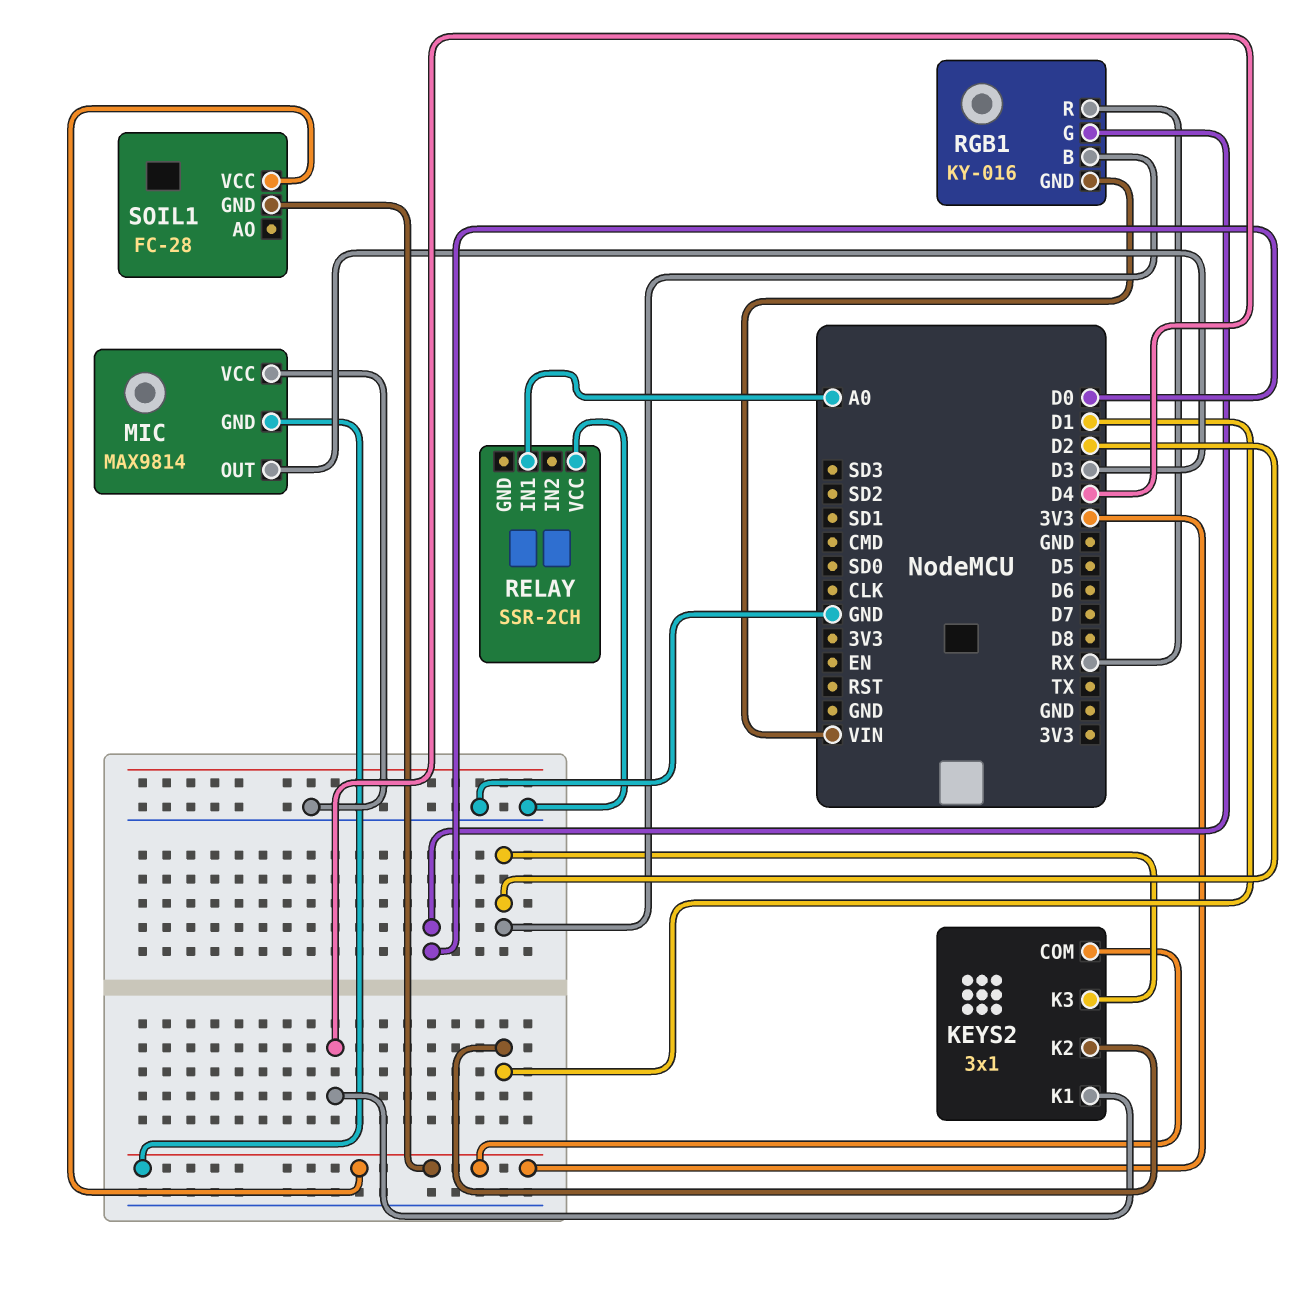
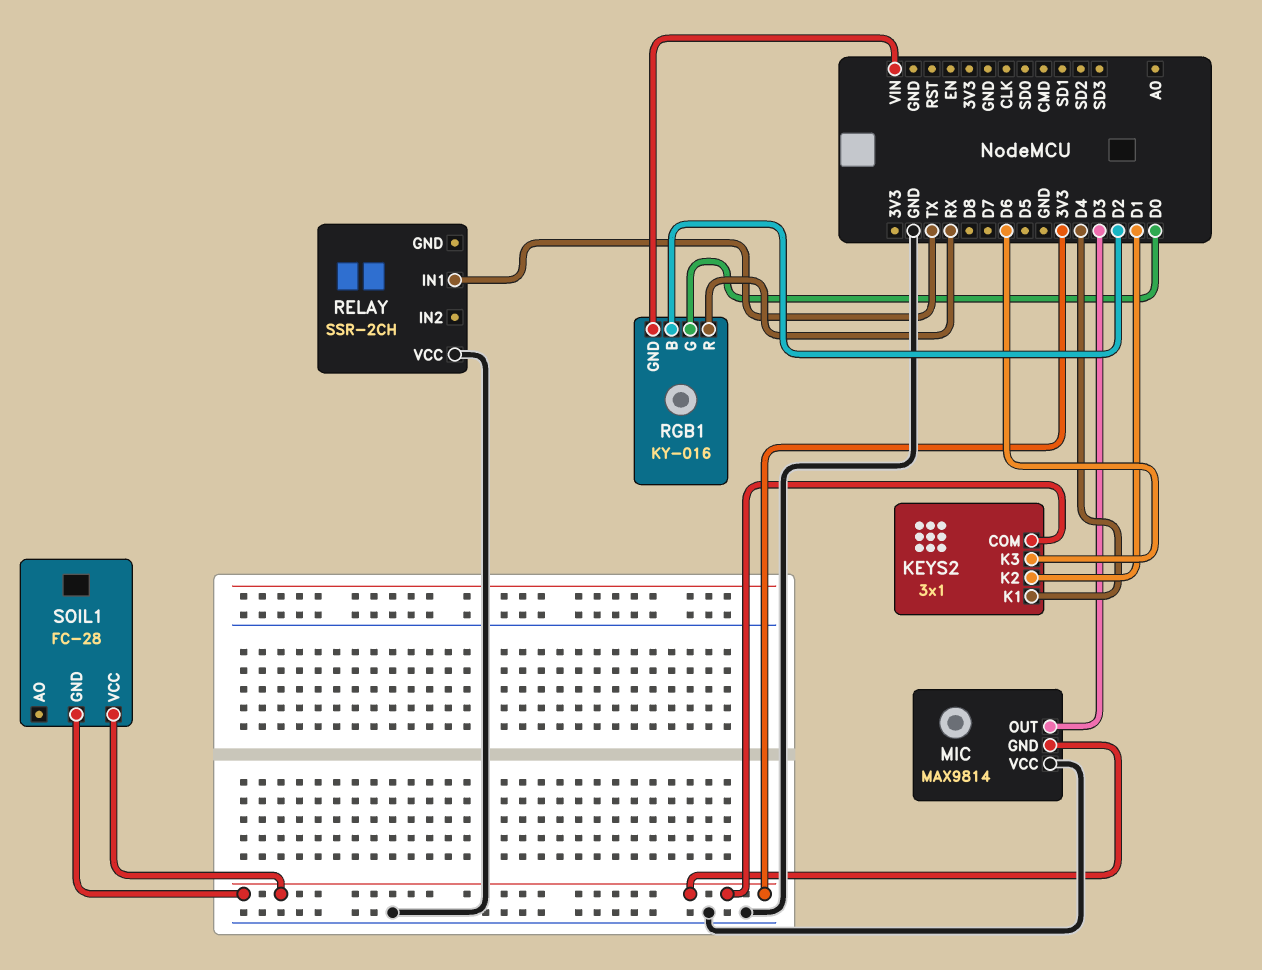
KEYS2 pin K3: D2 -> D6
RELAY pin IN1: A0 -> TX

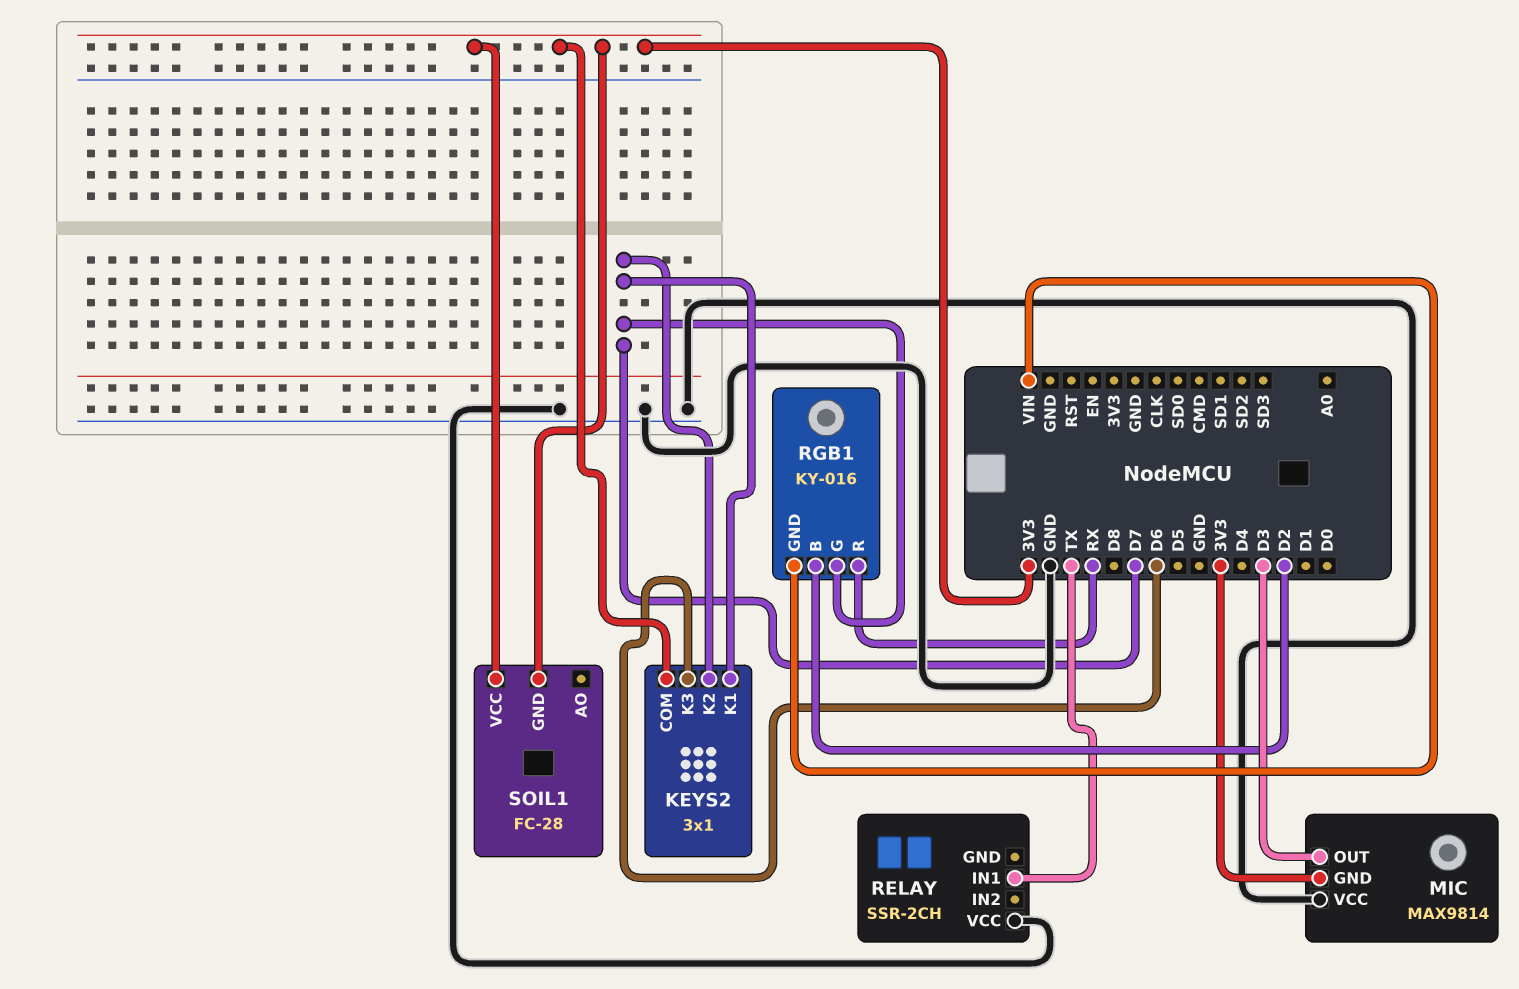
KEYS2 pin K1: D4 -> D7
KEYS2 pin K2: D1 -> D7
RGB1 pin G: D0 -> D7

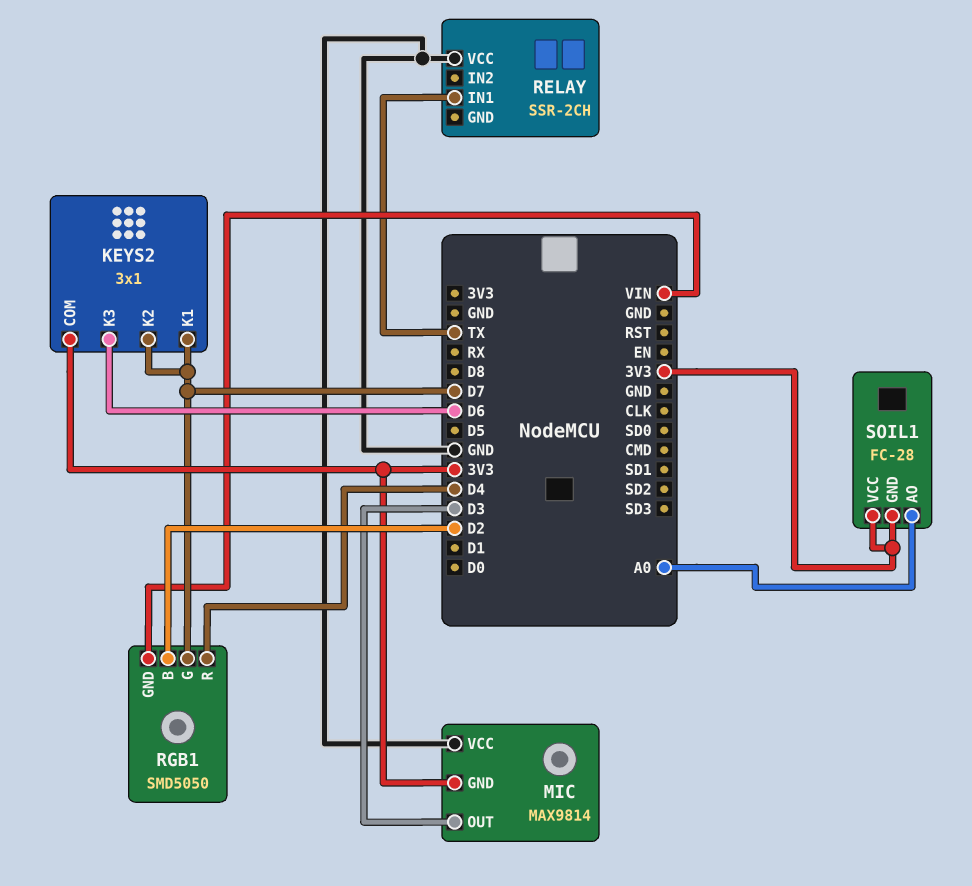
RGB1: KY-016 -> SMD5050
RGB1 pin R: RX -> D4
SOIL1 pin AO: none -> A0

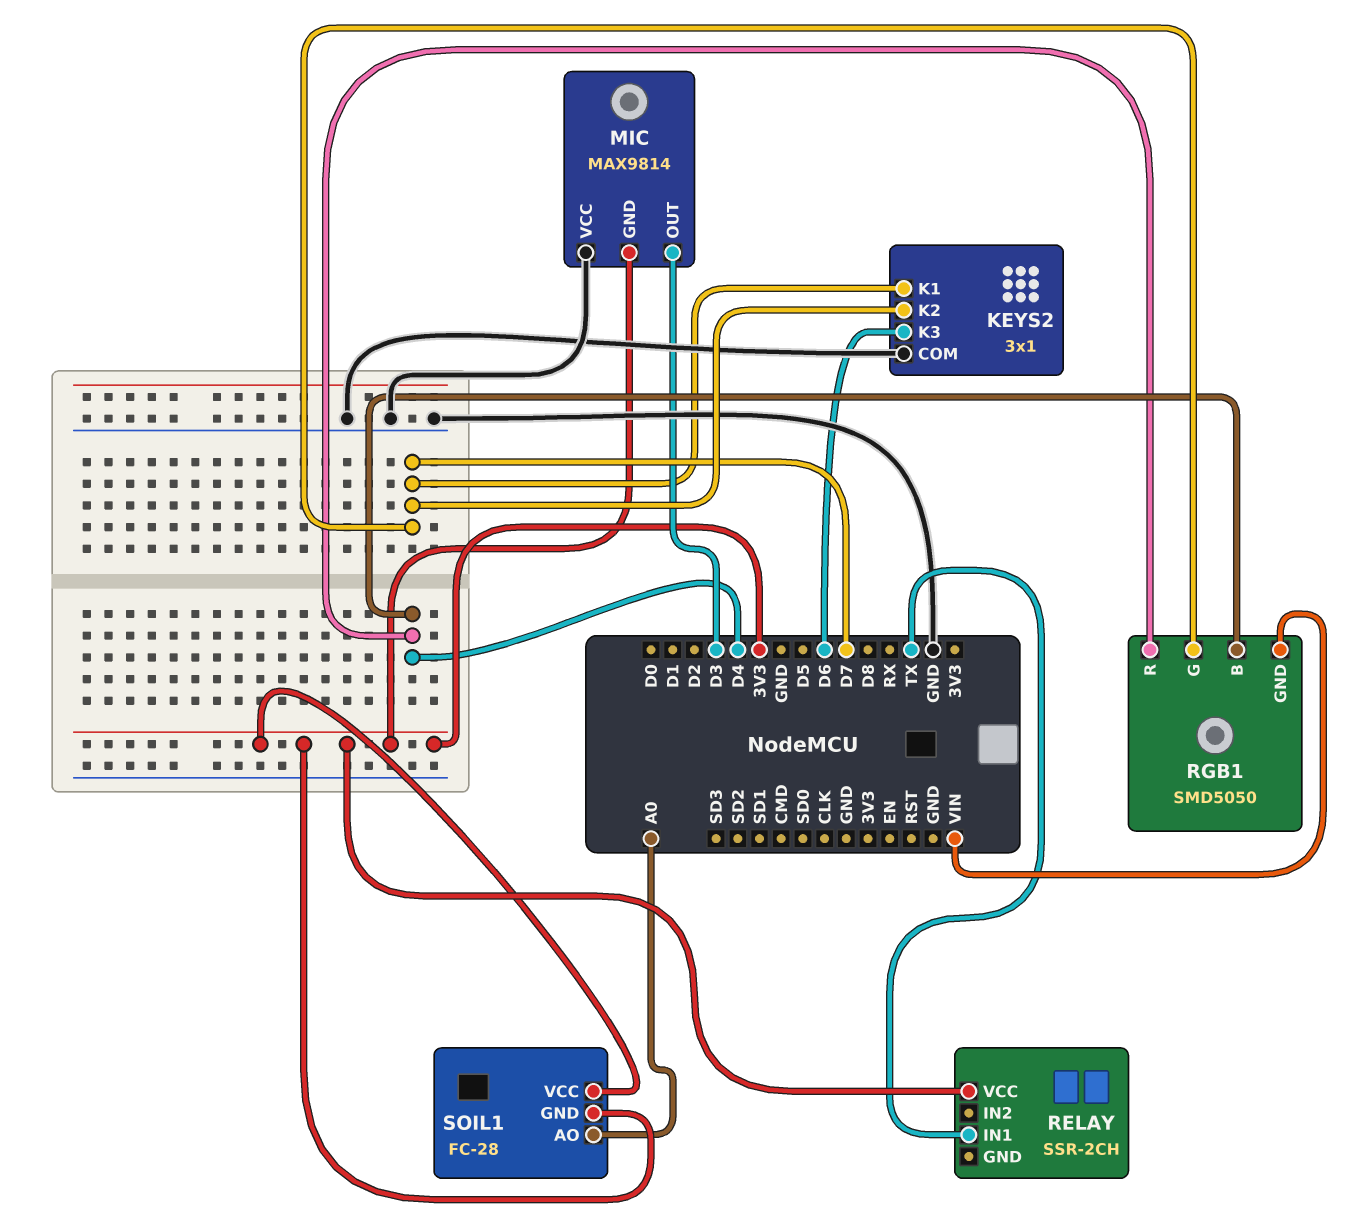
KEYS2 pin COM: 3V3 -> GND
RELAY pin VCC: GND -> 3V3
RGB1 pin B: D2 -> D4

